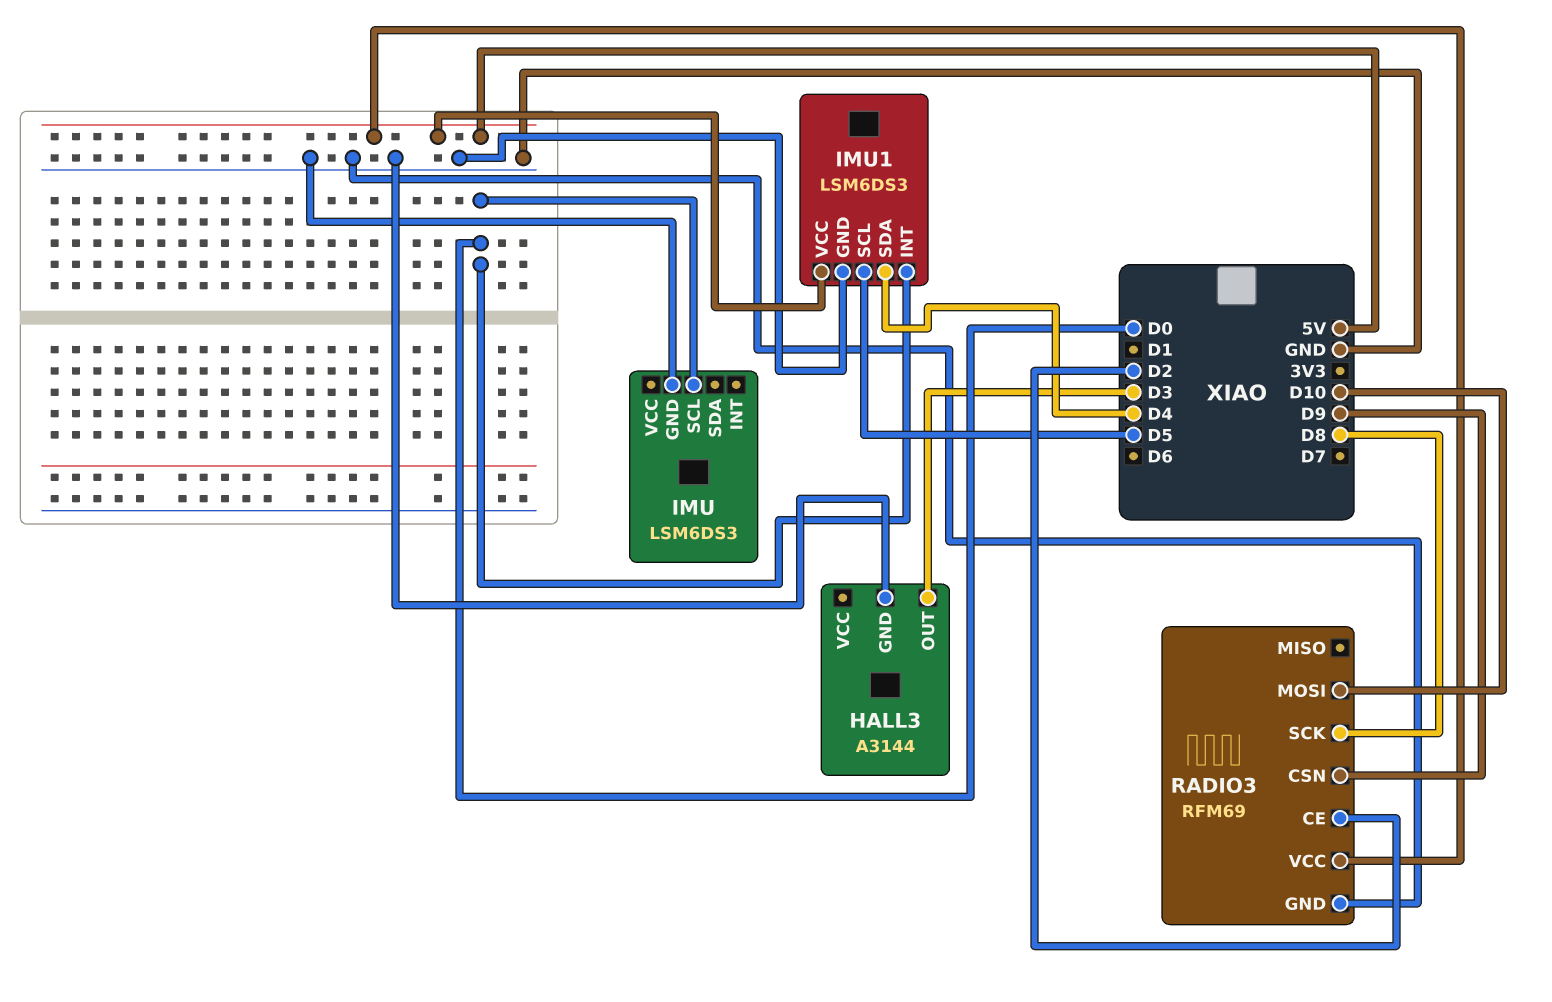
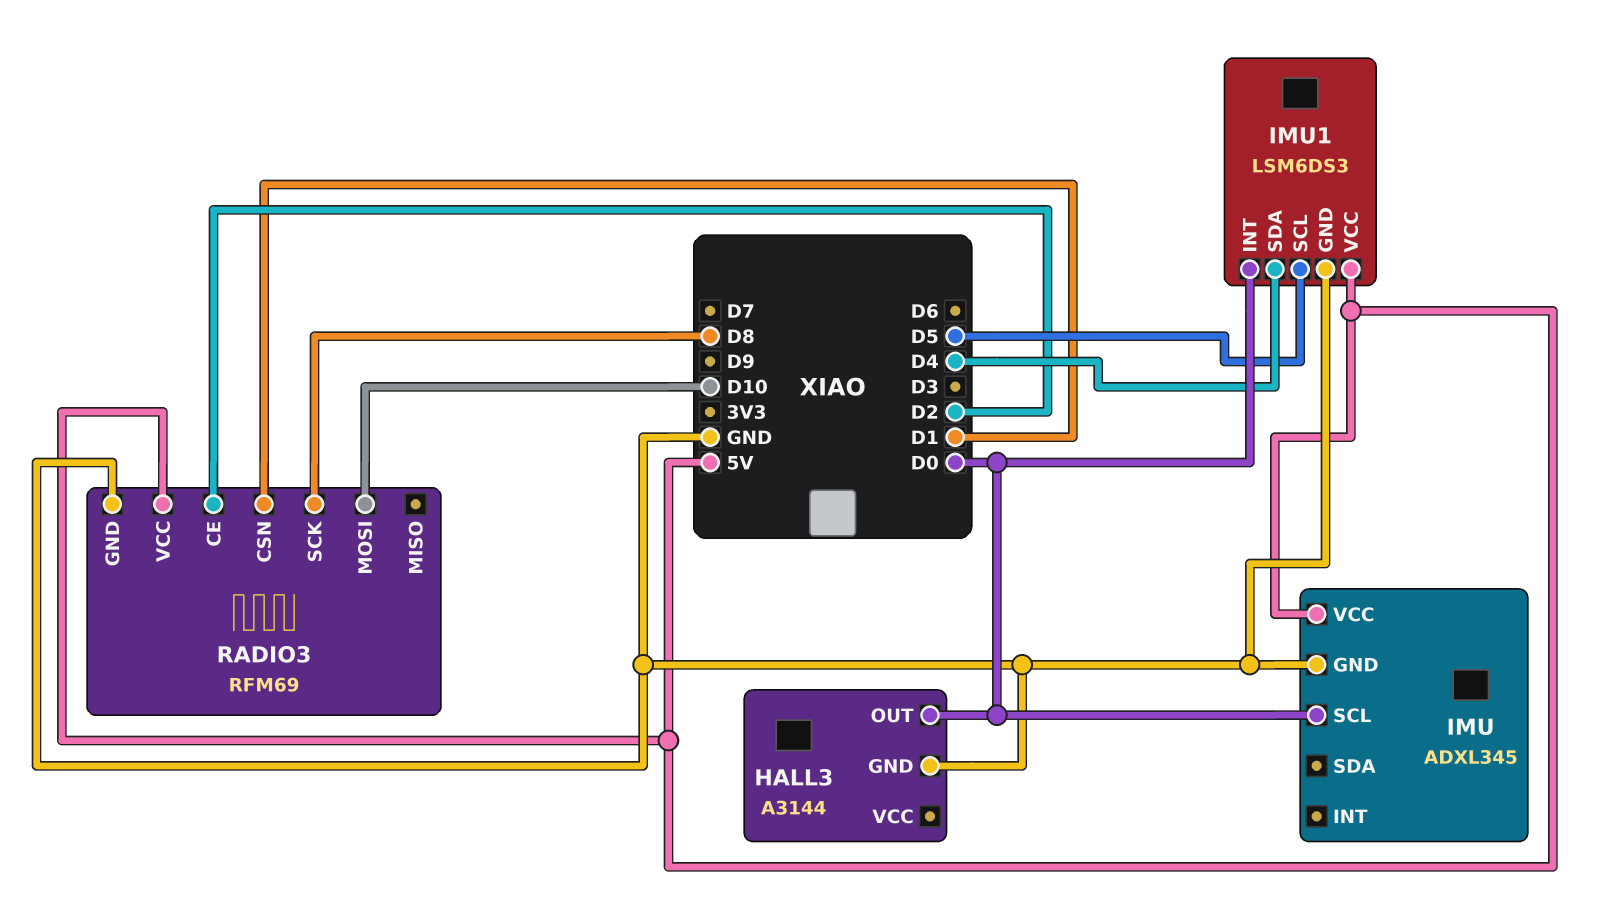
HALL3 pin OUT: D3 -> D0
IMU: LSM6DS3 -> ADXL345
IMU pin VCC: none -> 5V
RADIO3 pin CSN: D9 -> D1

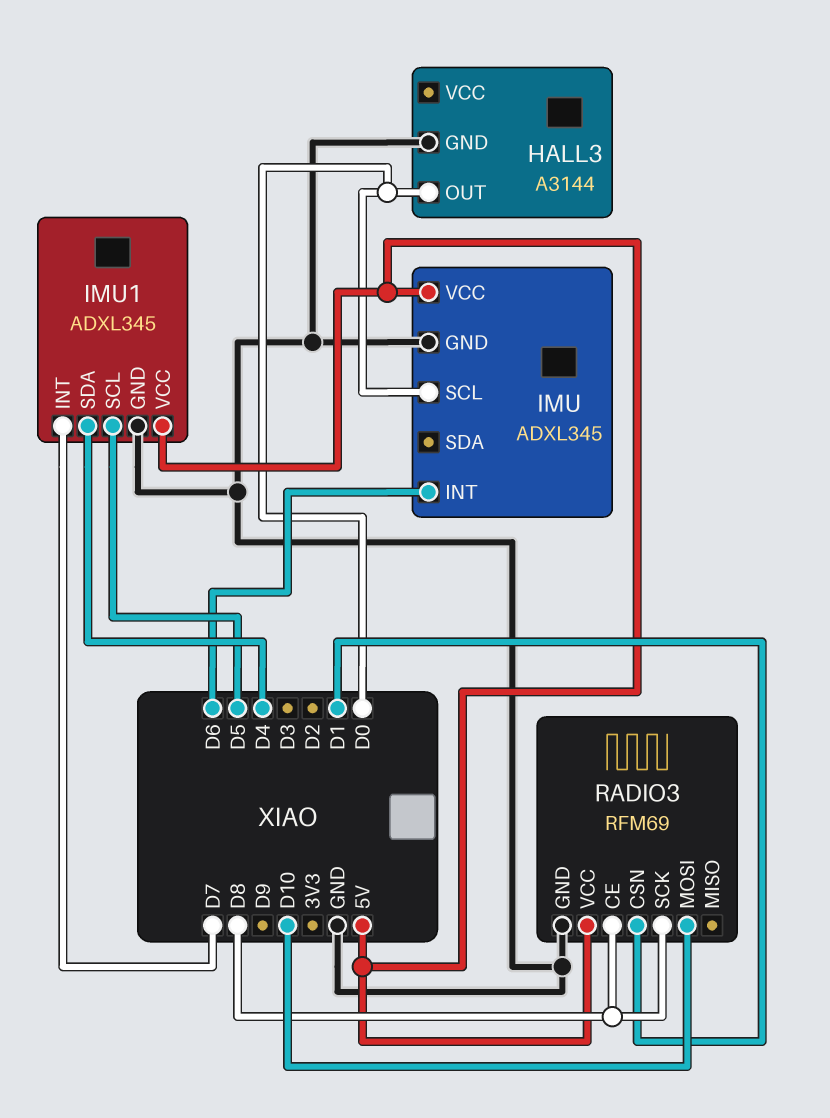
IMU pin INT: none -> D6
IMU1: LSM6DS3 -> ADXL345
IMU1 pin INT: D0 -> D7
RADIO3 pin CE: D2 -> D8

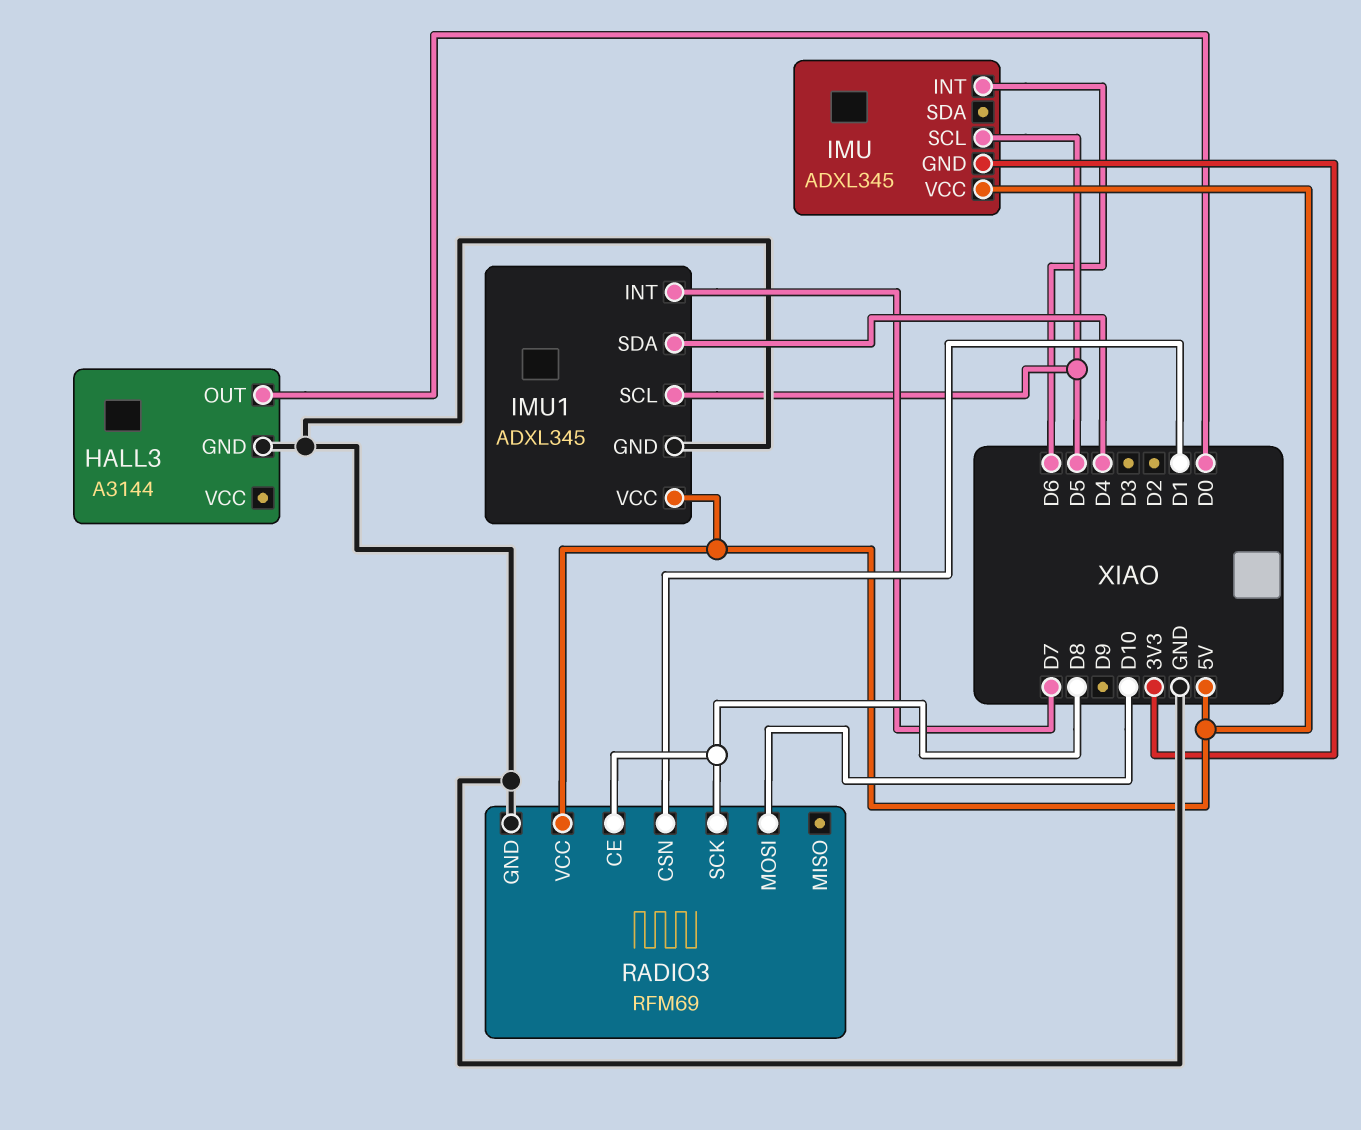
IMU pin GND: GND -> 3V3
IMU pin SCL: D0 -> D5

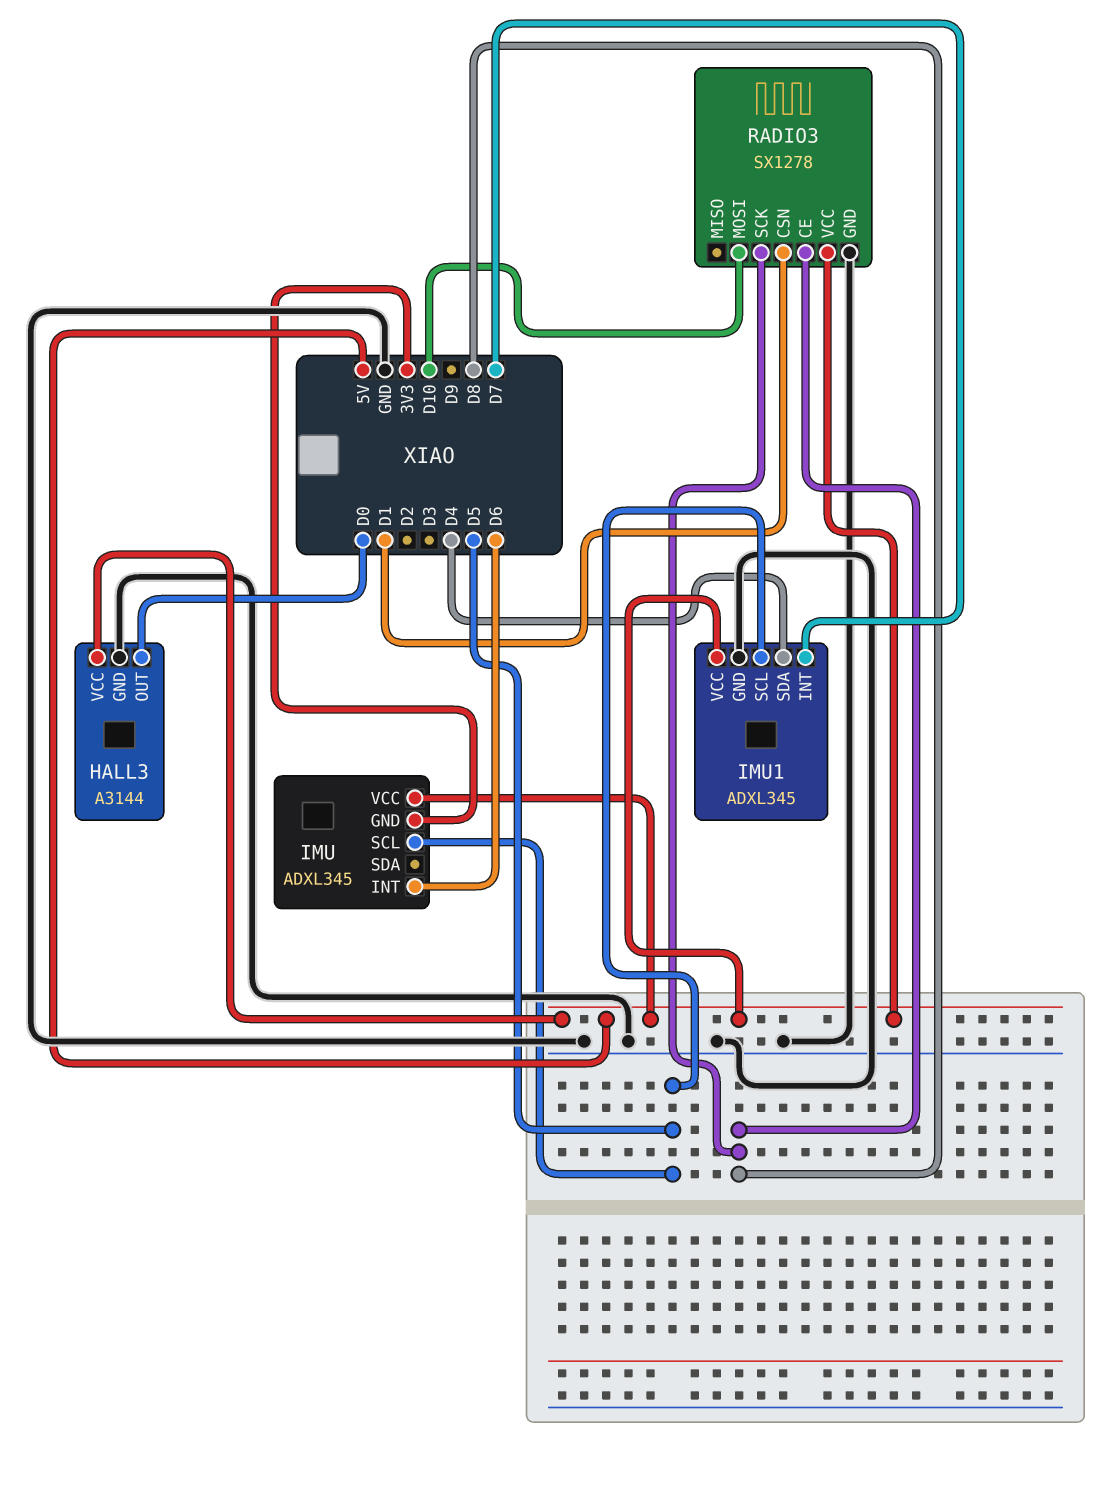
HALL3 pin VCC: none -> 5V
RADIO3: RFM69 -> SX1278

